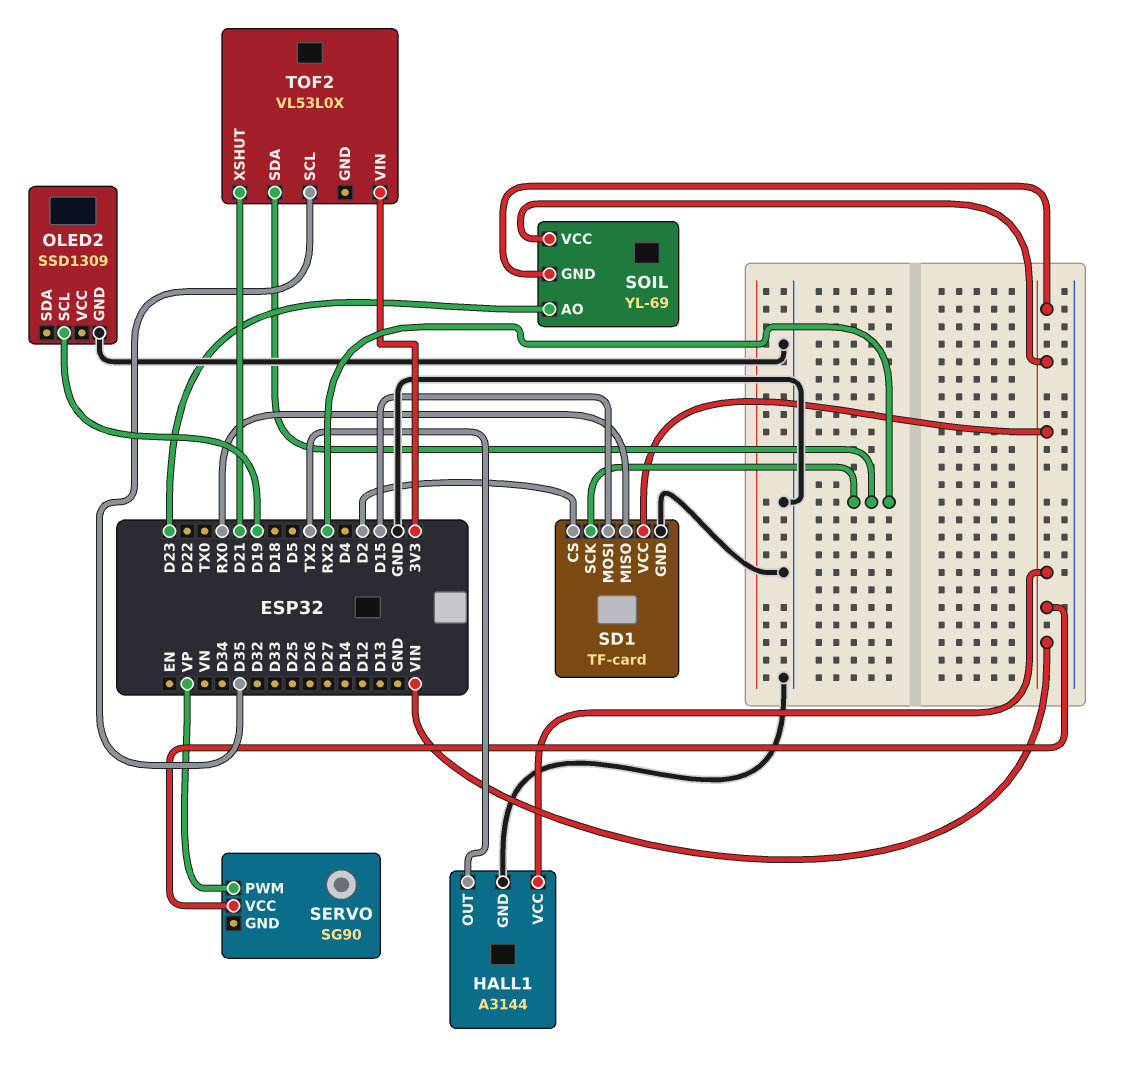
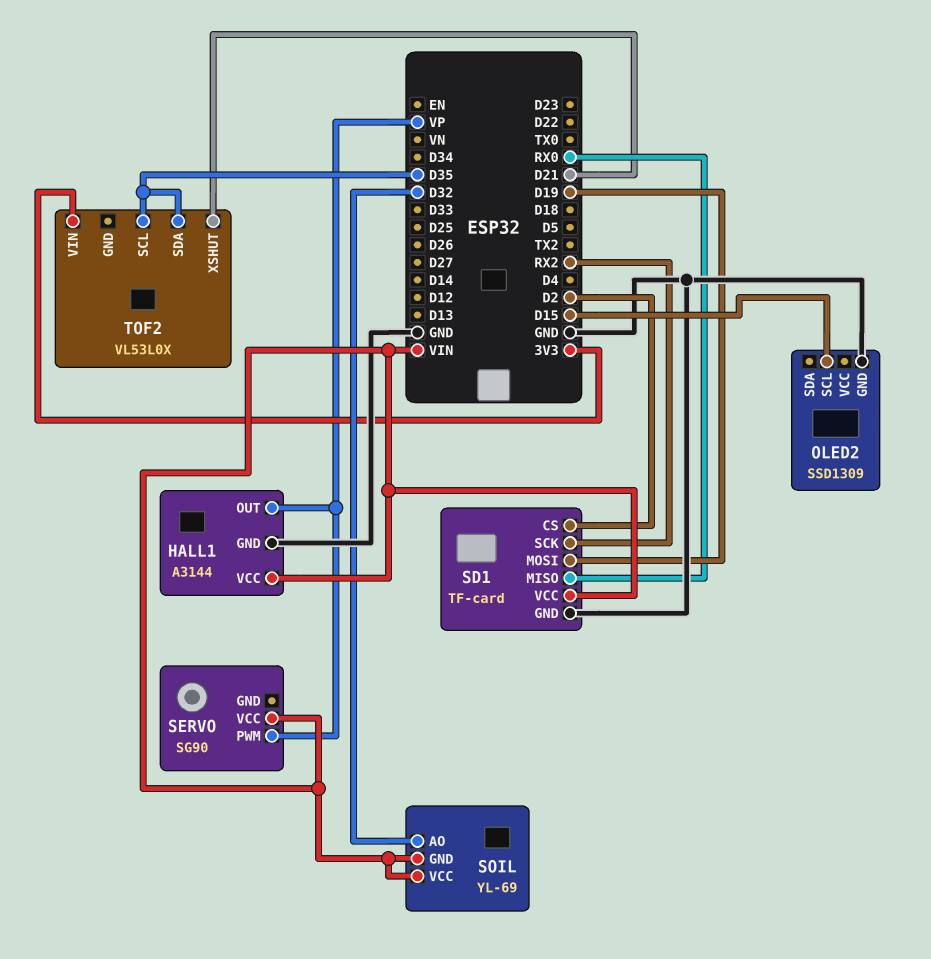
HALL1 pin OUT: TX2 -> VP
OLED2 pin SCL: D19 -> D15
SD1 pin MOSI: D15 -> D19
SOIL pin AO: D23 -> D32
TOF2 pin SDA: RX2 -> D35

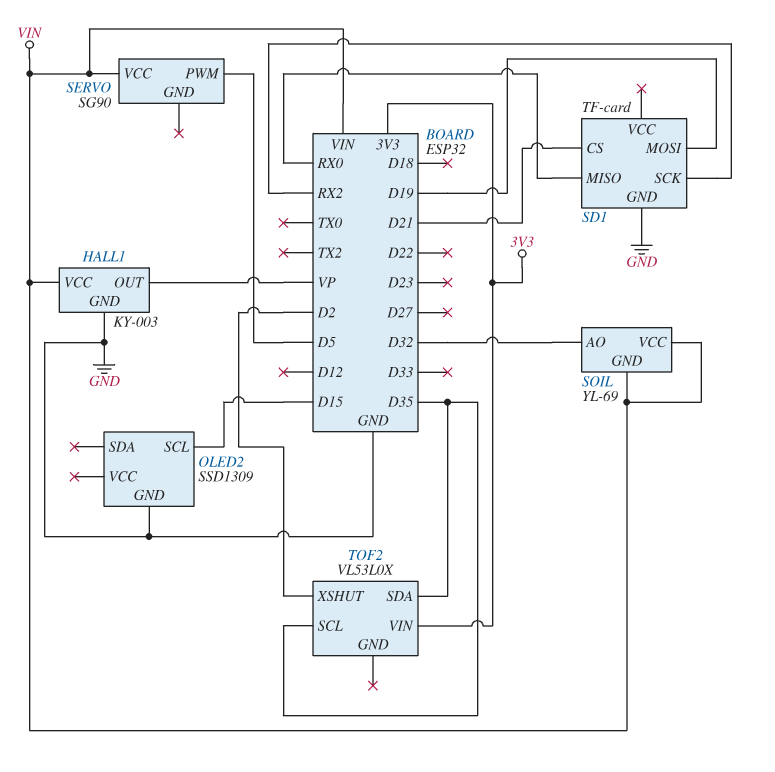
HALL1: A3144 -> KY-003
SD1 pin CS: D2 -> D21
SD1 pin VCC: VIN -> none
SERVO pin PWM: VP -> D5
TOF2 pin XSHUT: D21 -> D2

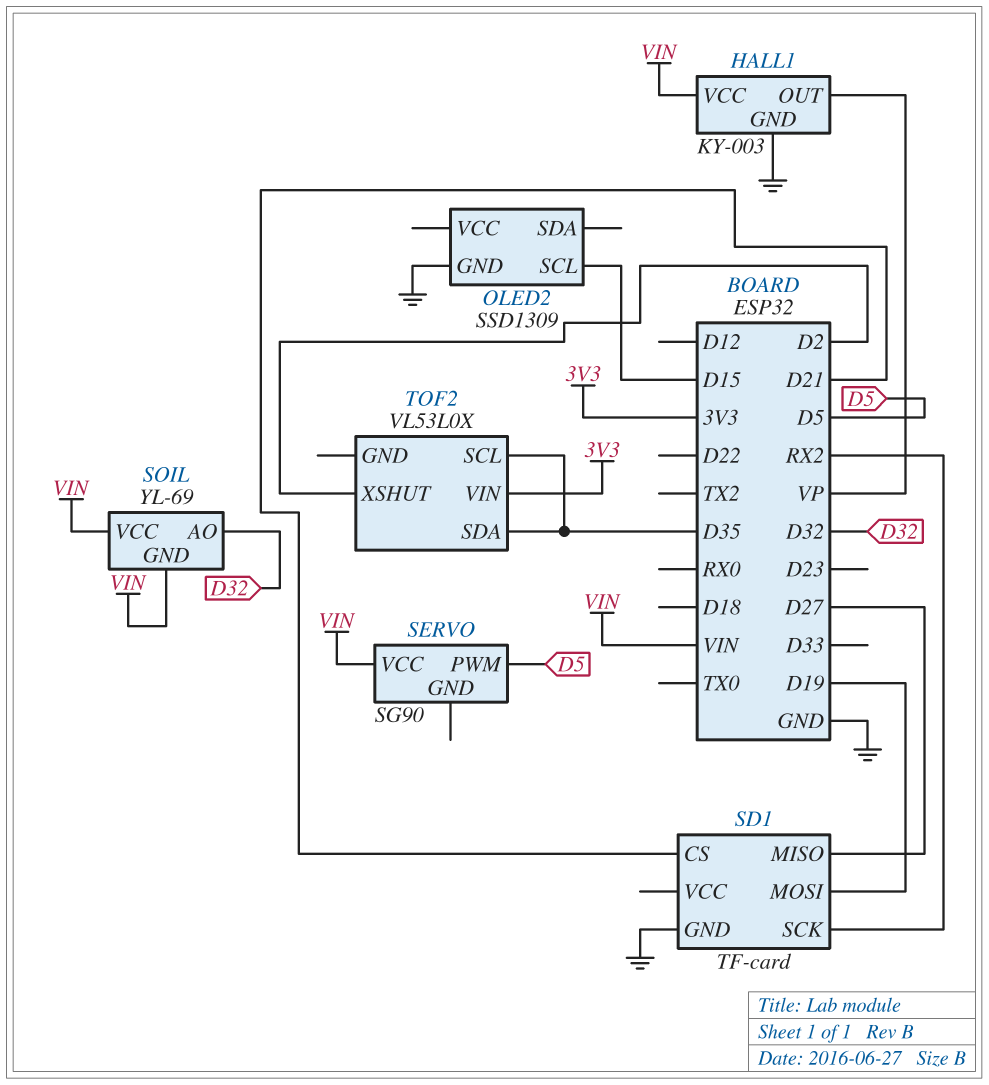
SD1 pin MISO: RX0 -> D27

